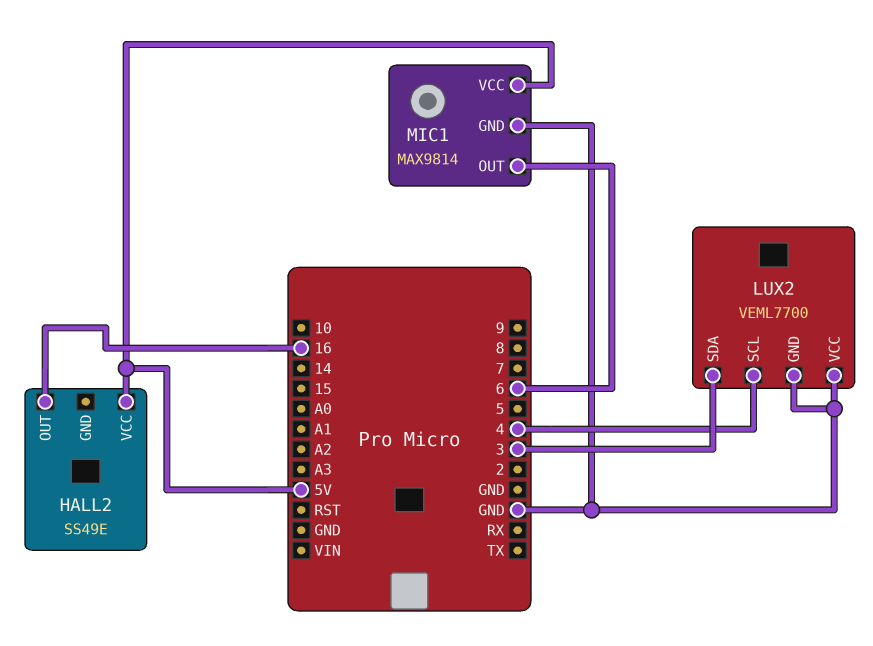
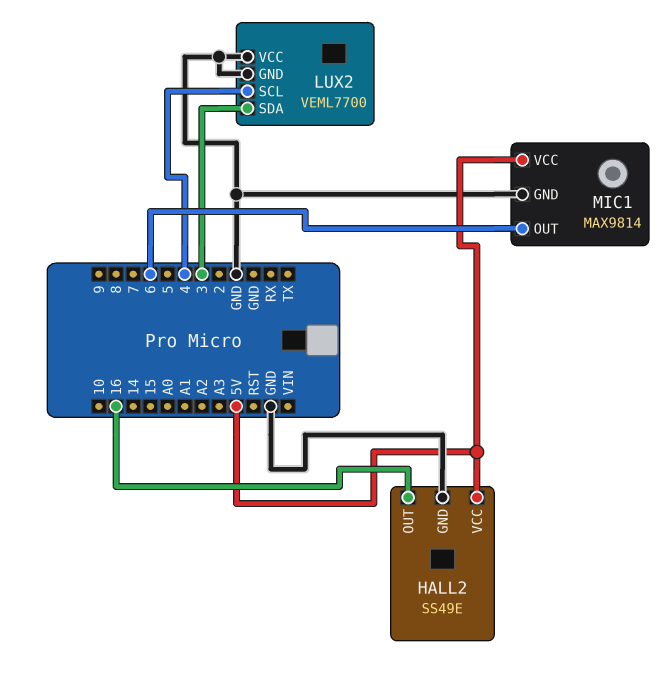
HALL2 pin GND: none -> GND

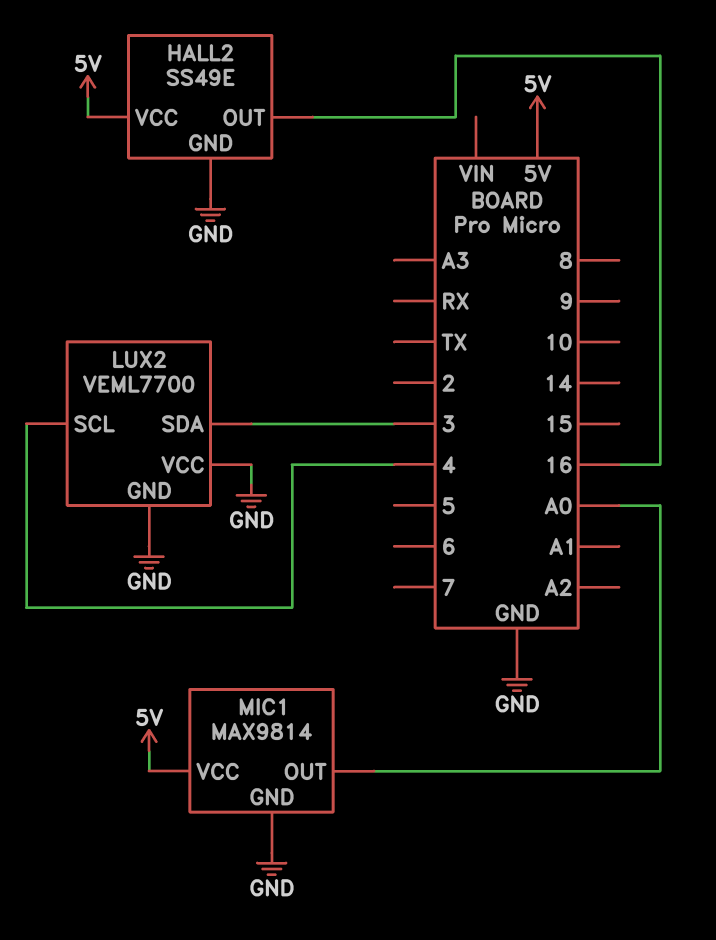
MIC1 pin OUT: 6 -> A0

